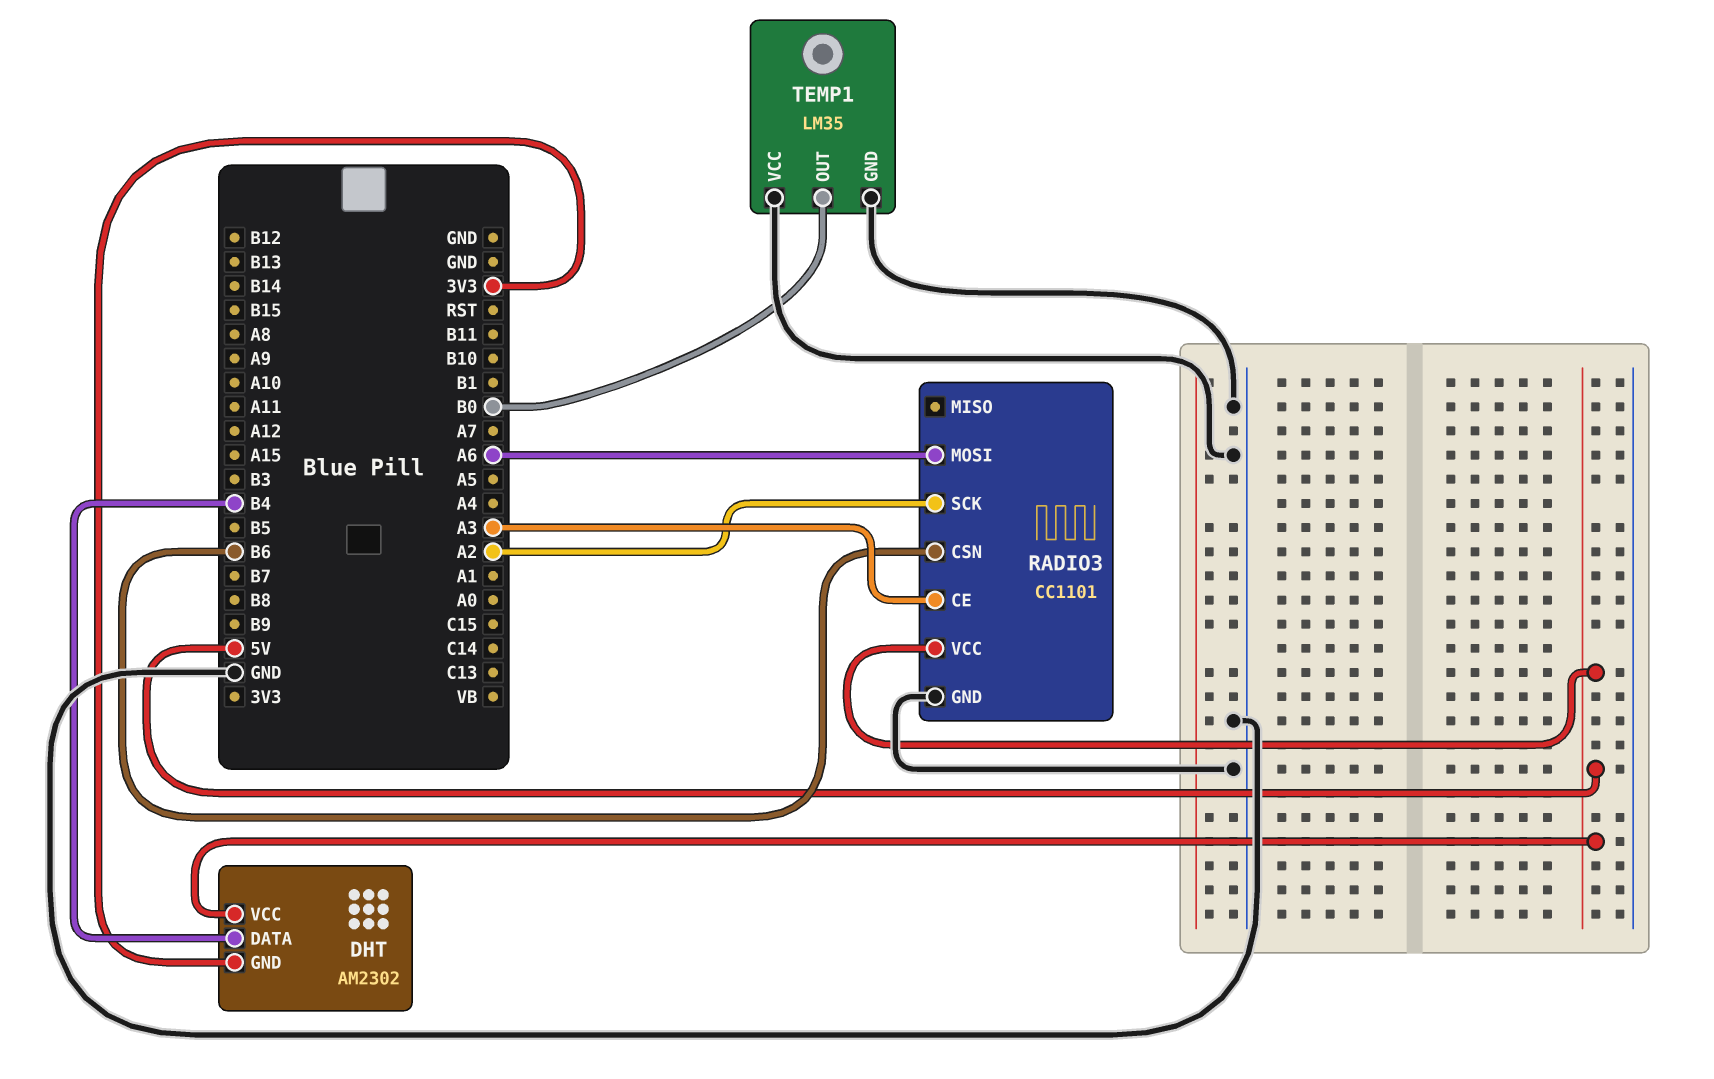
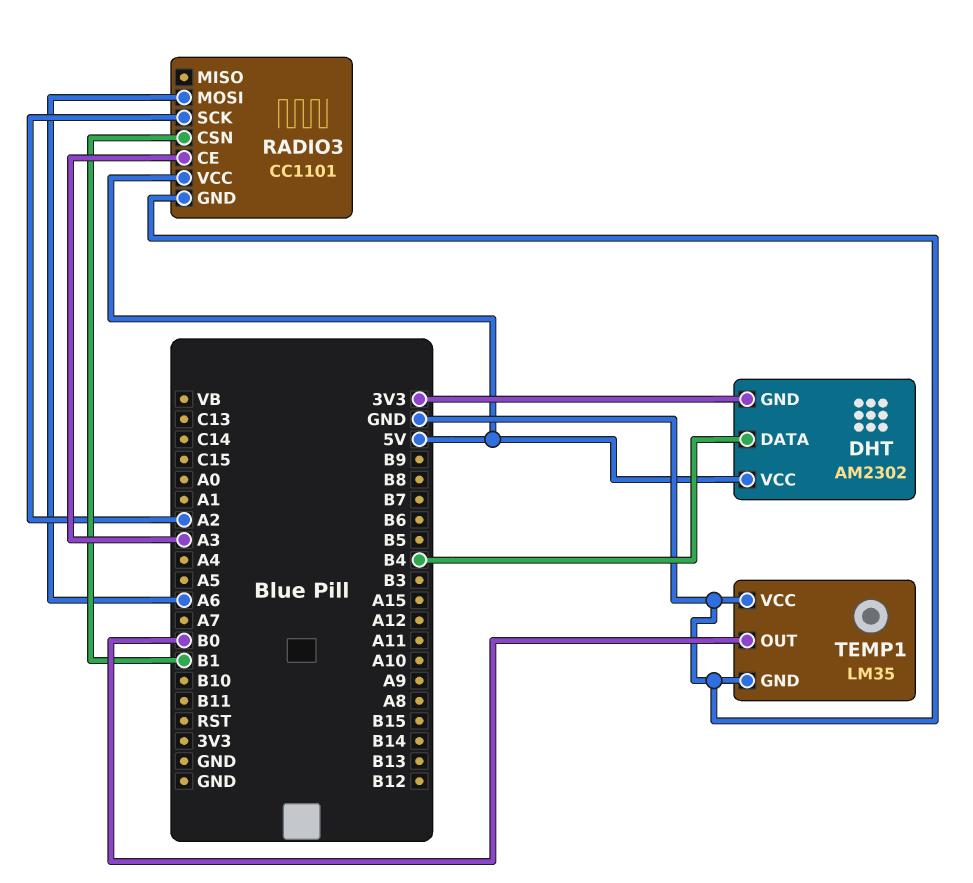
RADIO3 pin CSN: B6 -> B1

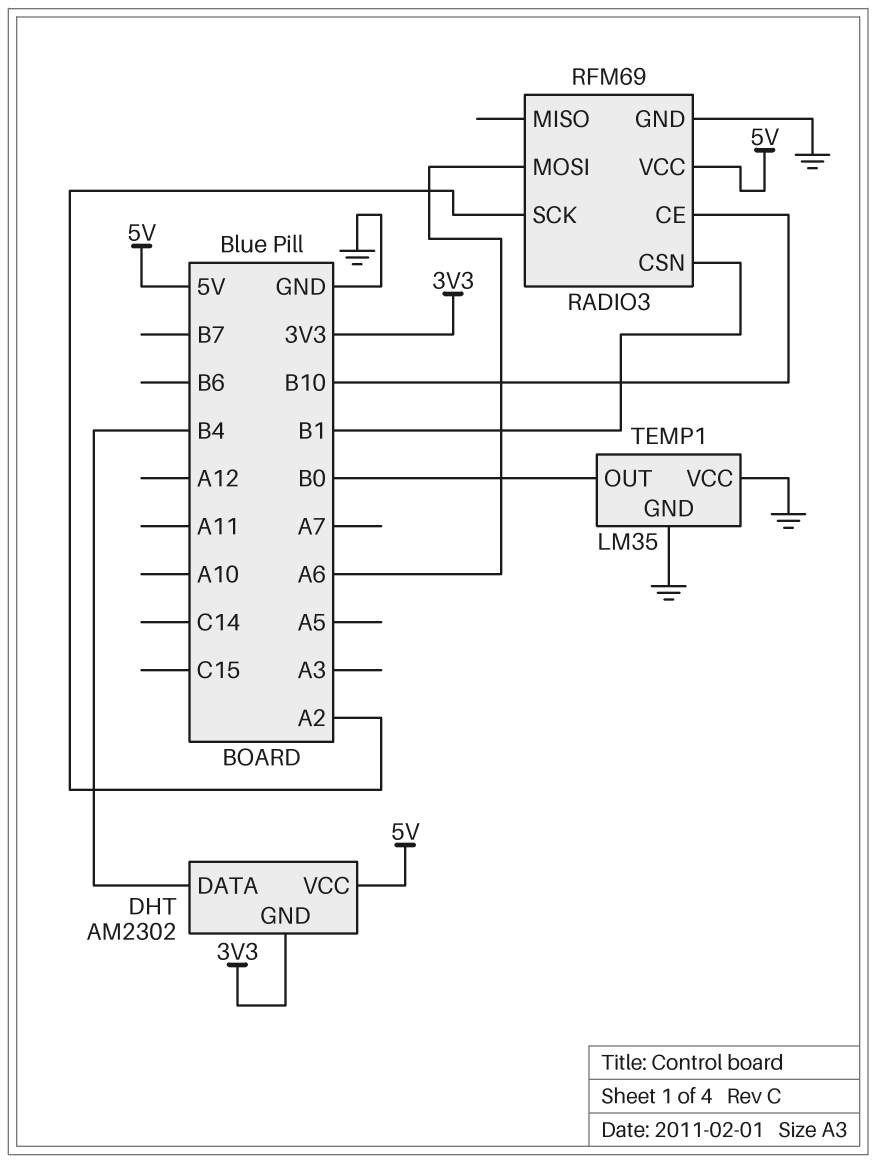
RADIO3: CC1101 -> RFM69
RADIO3 pin CE: A3 -> B10

